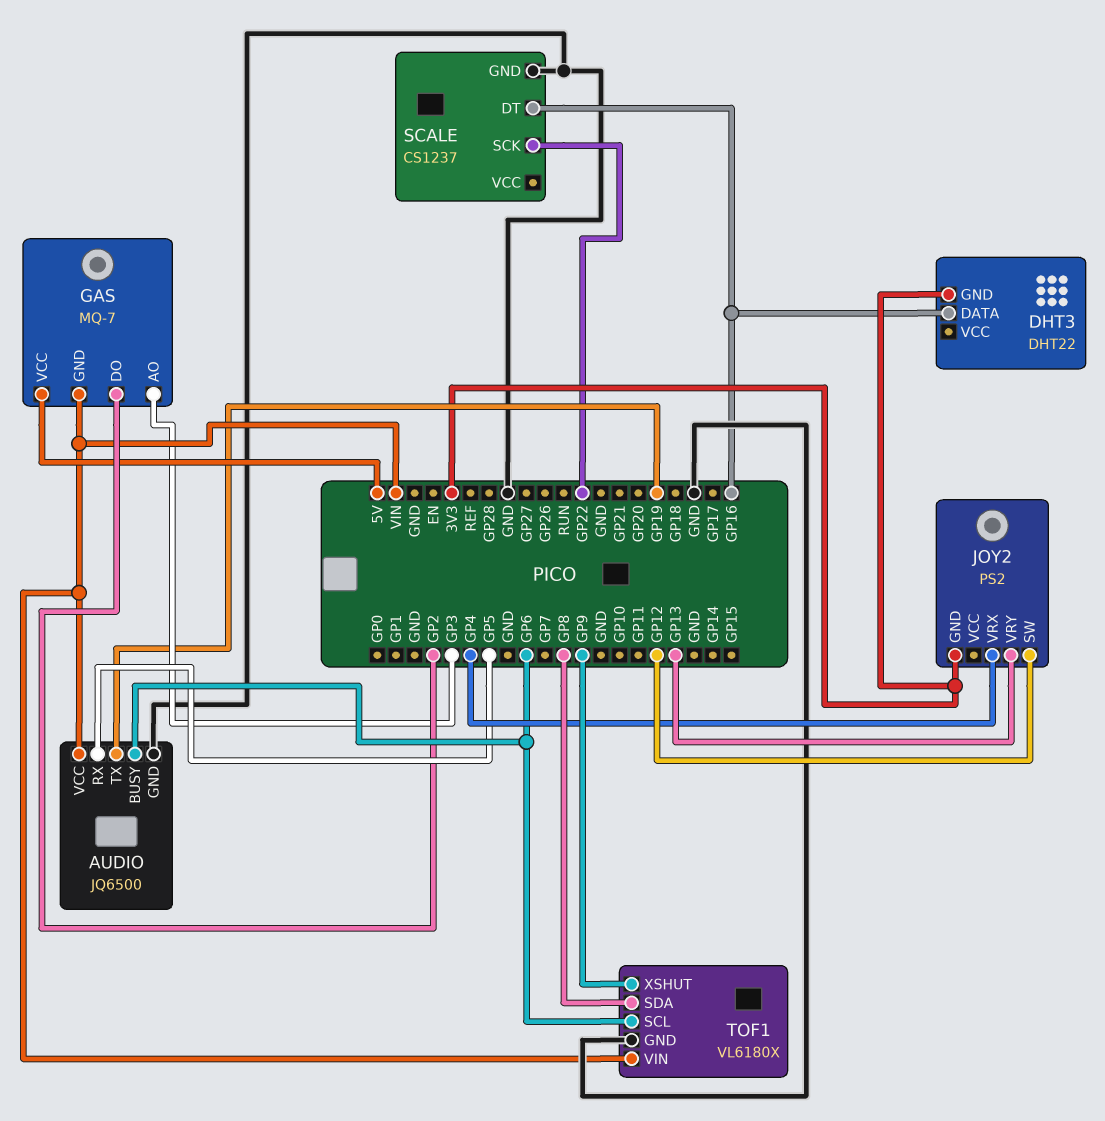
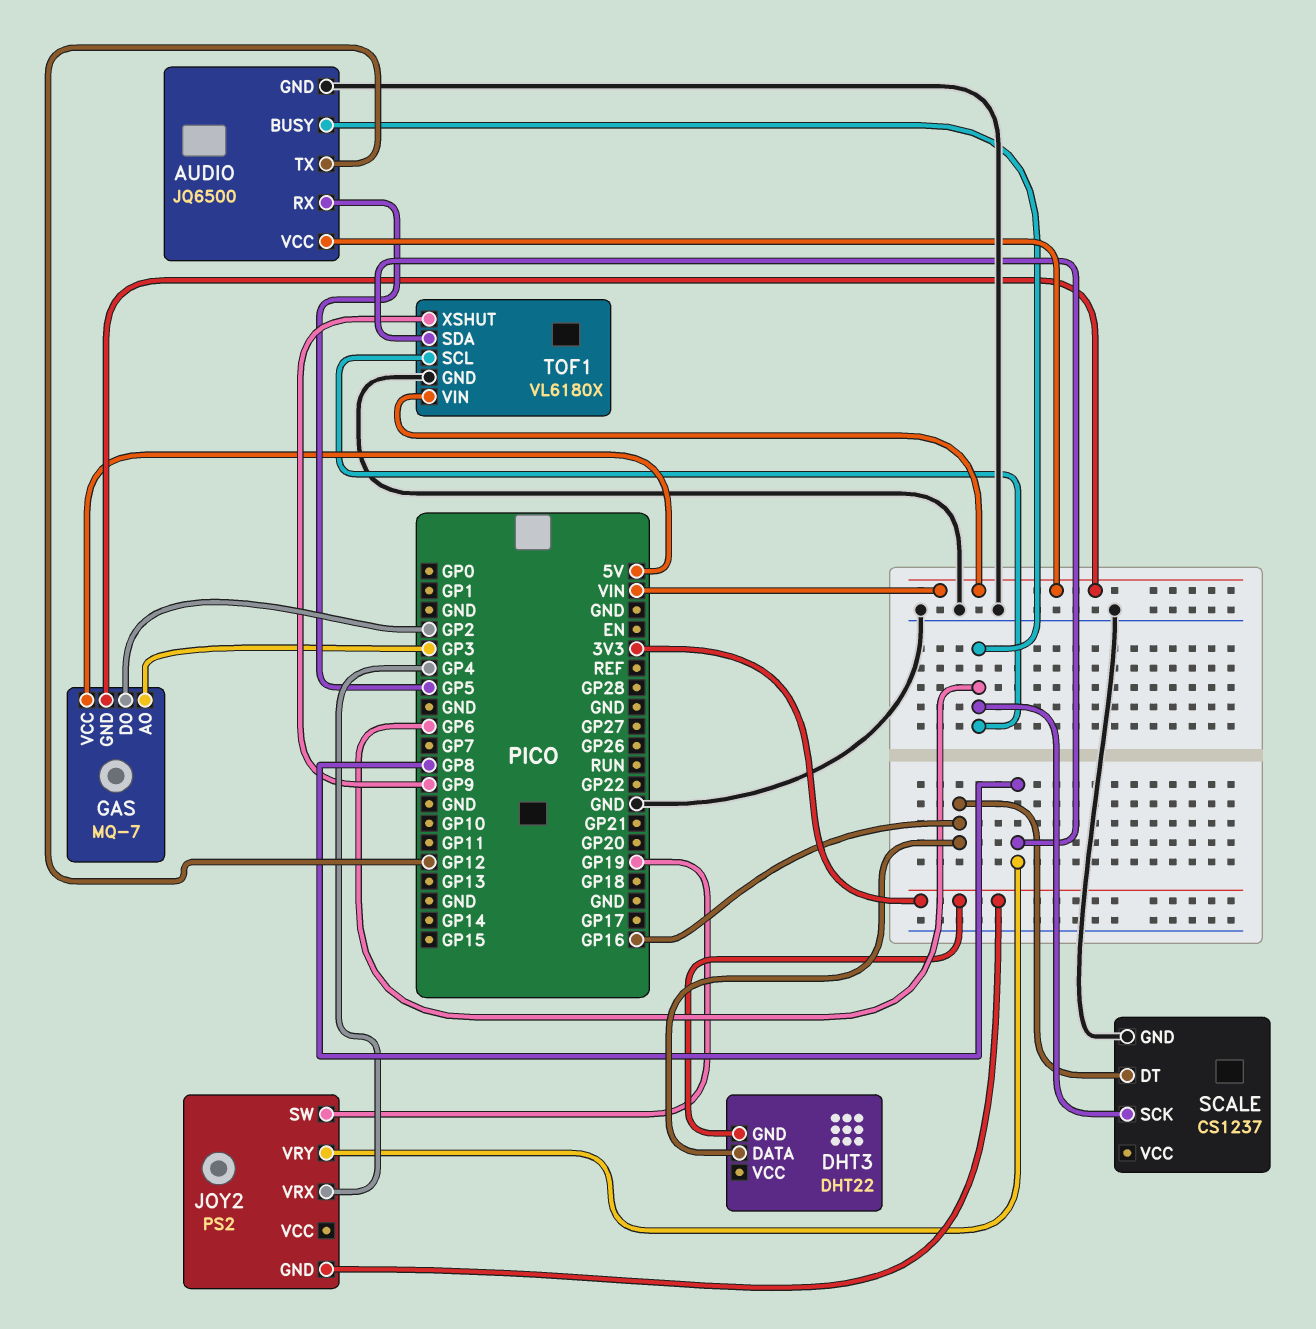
AUDIO pin TX: GP19 -> GP12
JOY2 pin SW: GP12 -> GP19
JOY2 pin VRY: GP13 -> GP8
SCALE pin SCK: GP22 -> GP6

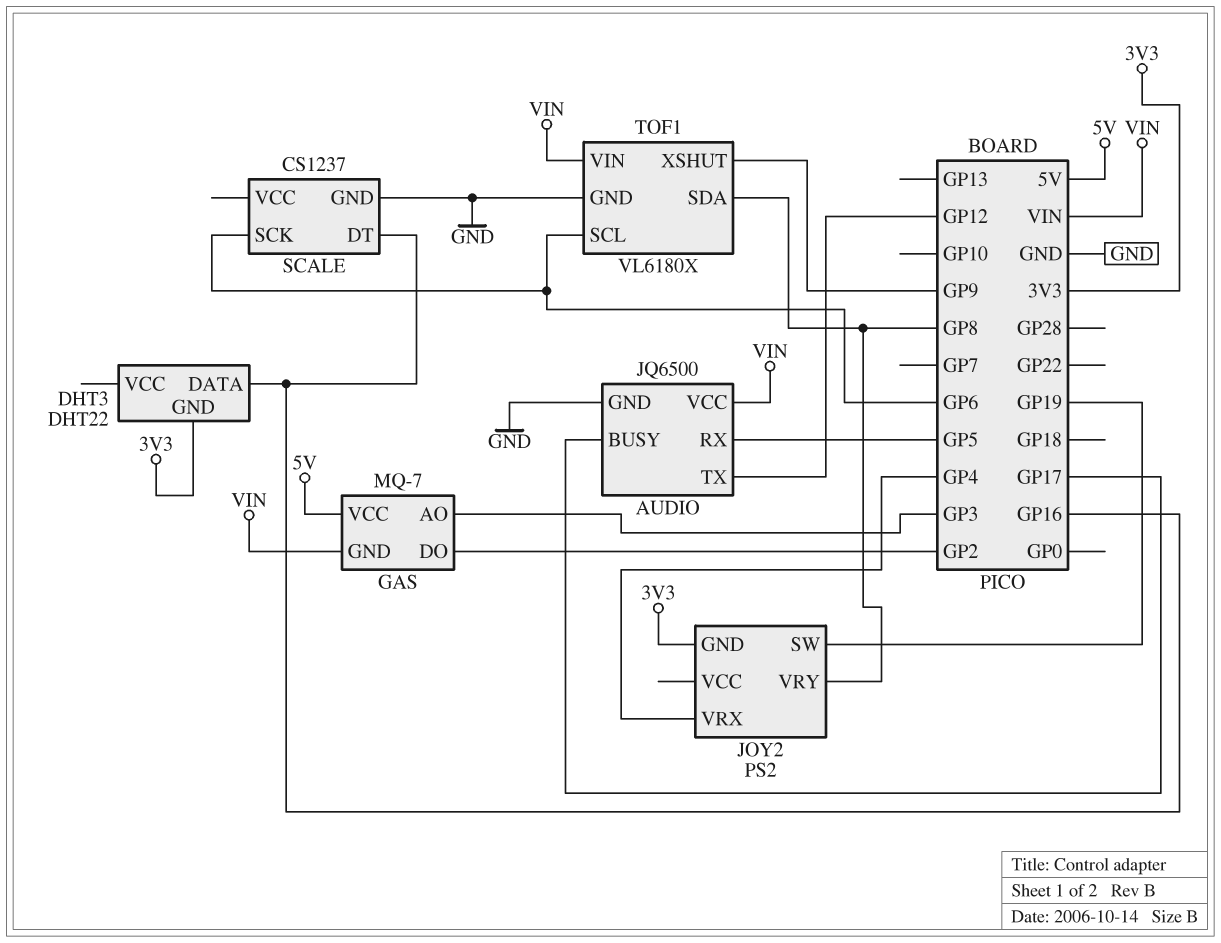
AUDIO pin BUSY: GP6 -> GP17

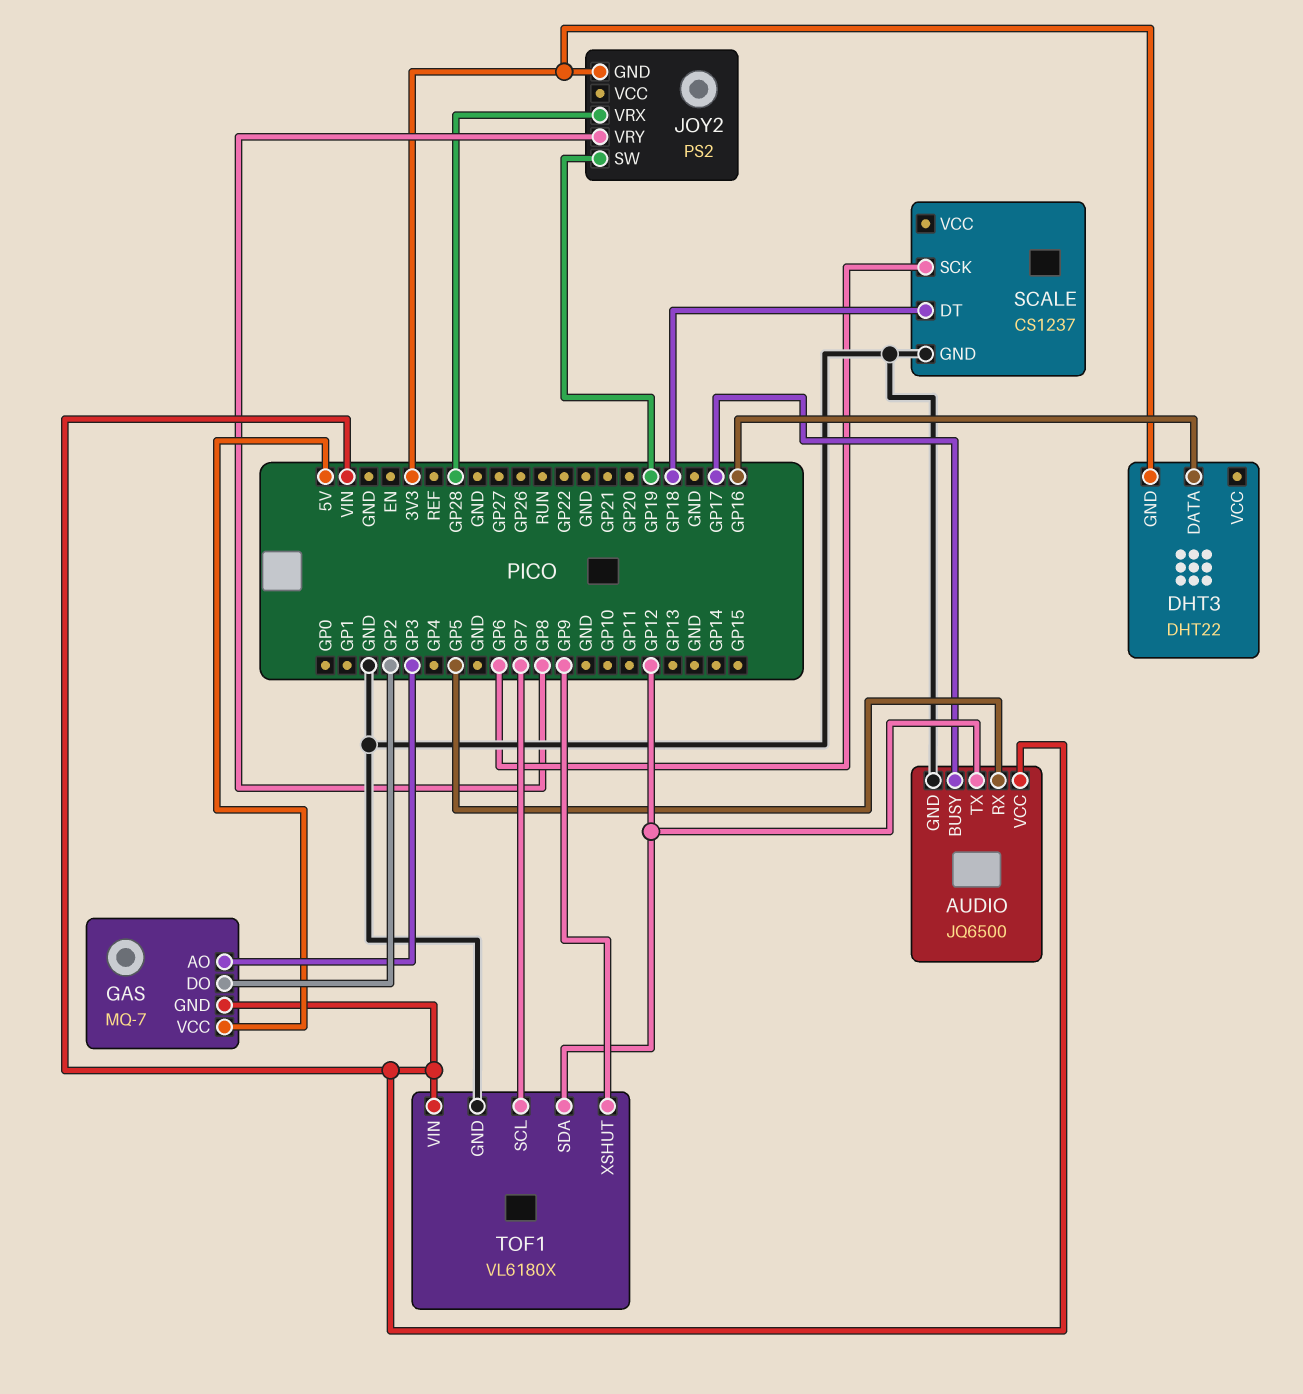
JOY2 pin VRX: GP4 -> GP28
SCALE pin DT: GP16 -> GP18
TOF1 pin SCL: GP6 -> GP7
TOF1 pin SDA: GP8 -> GP12

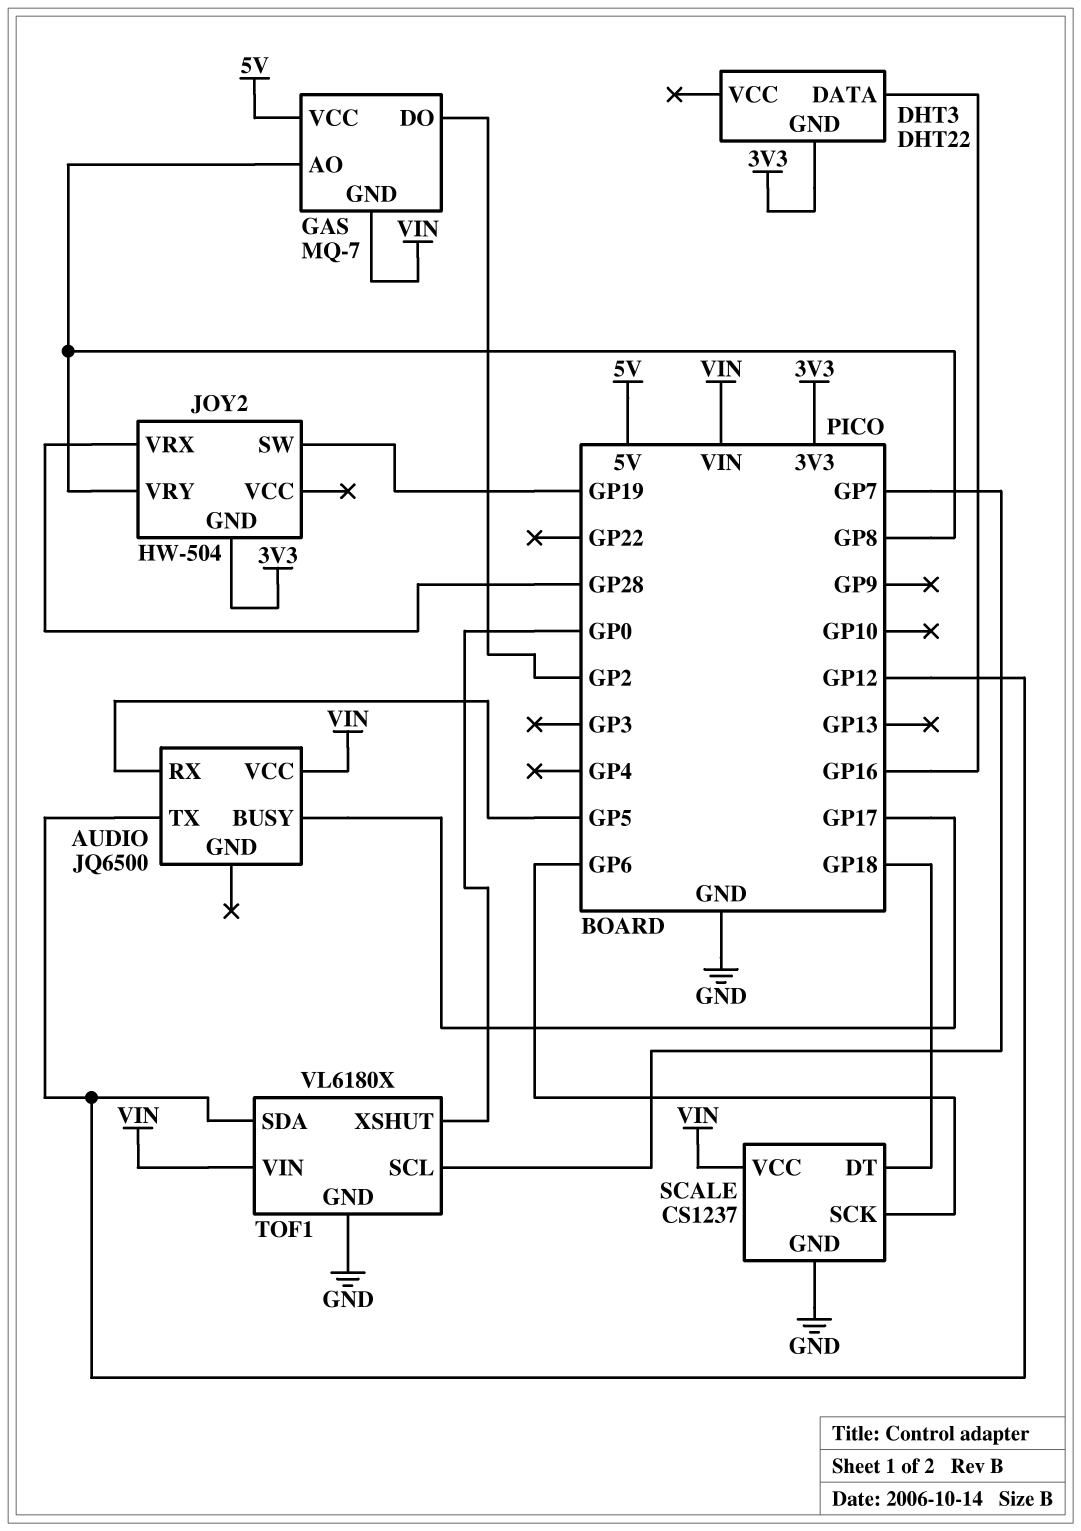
AUDIO pin GND: GND -> none
GAS pin AO: GP3 -> GP8
JOY2: PS2 -> HW-504
SCALE pin VCC: none -> VIN
TOF1 pin XSHUT: GP9 -> GP0

